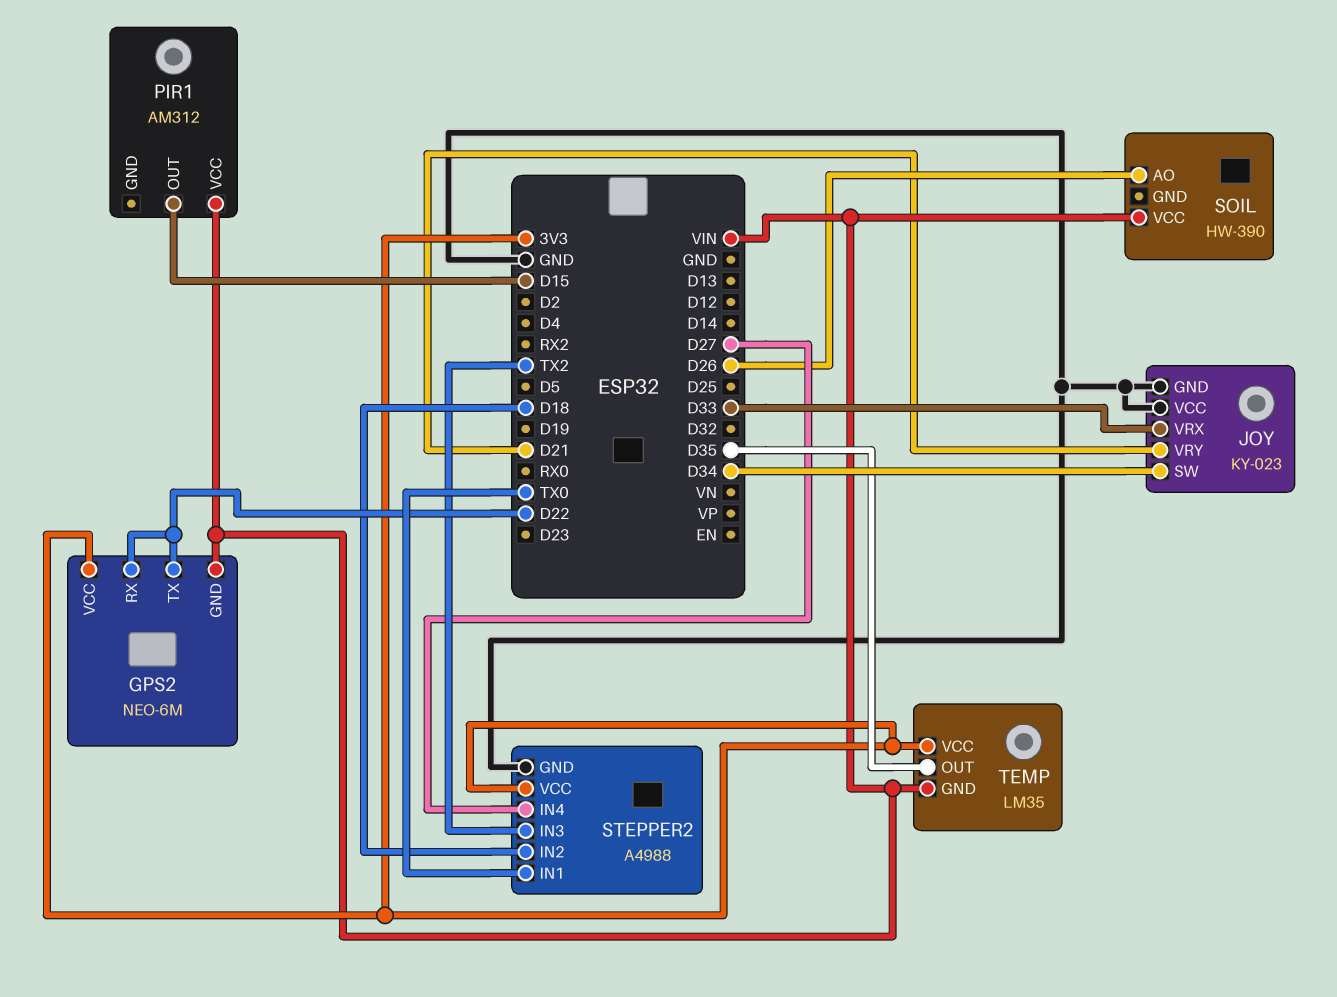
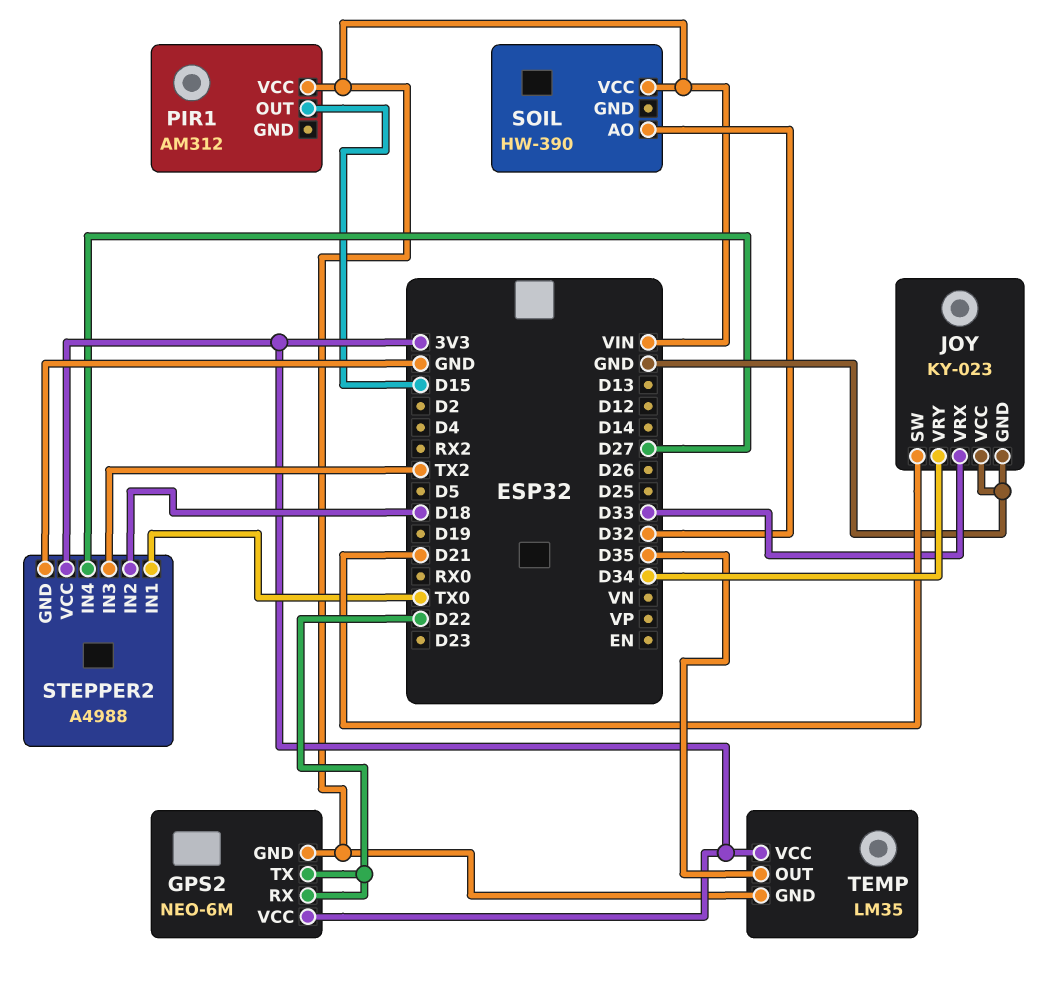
JOY pin SW: D34 -> D21
JOY pin VRY: D21 -> D34
SOIL pin AO: D26 -> D32

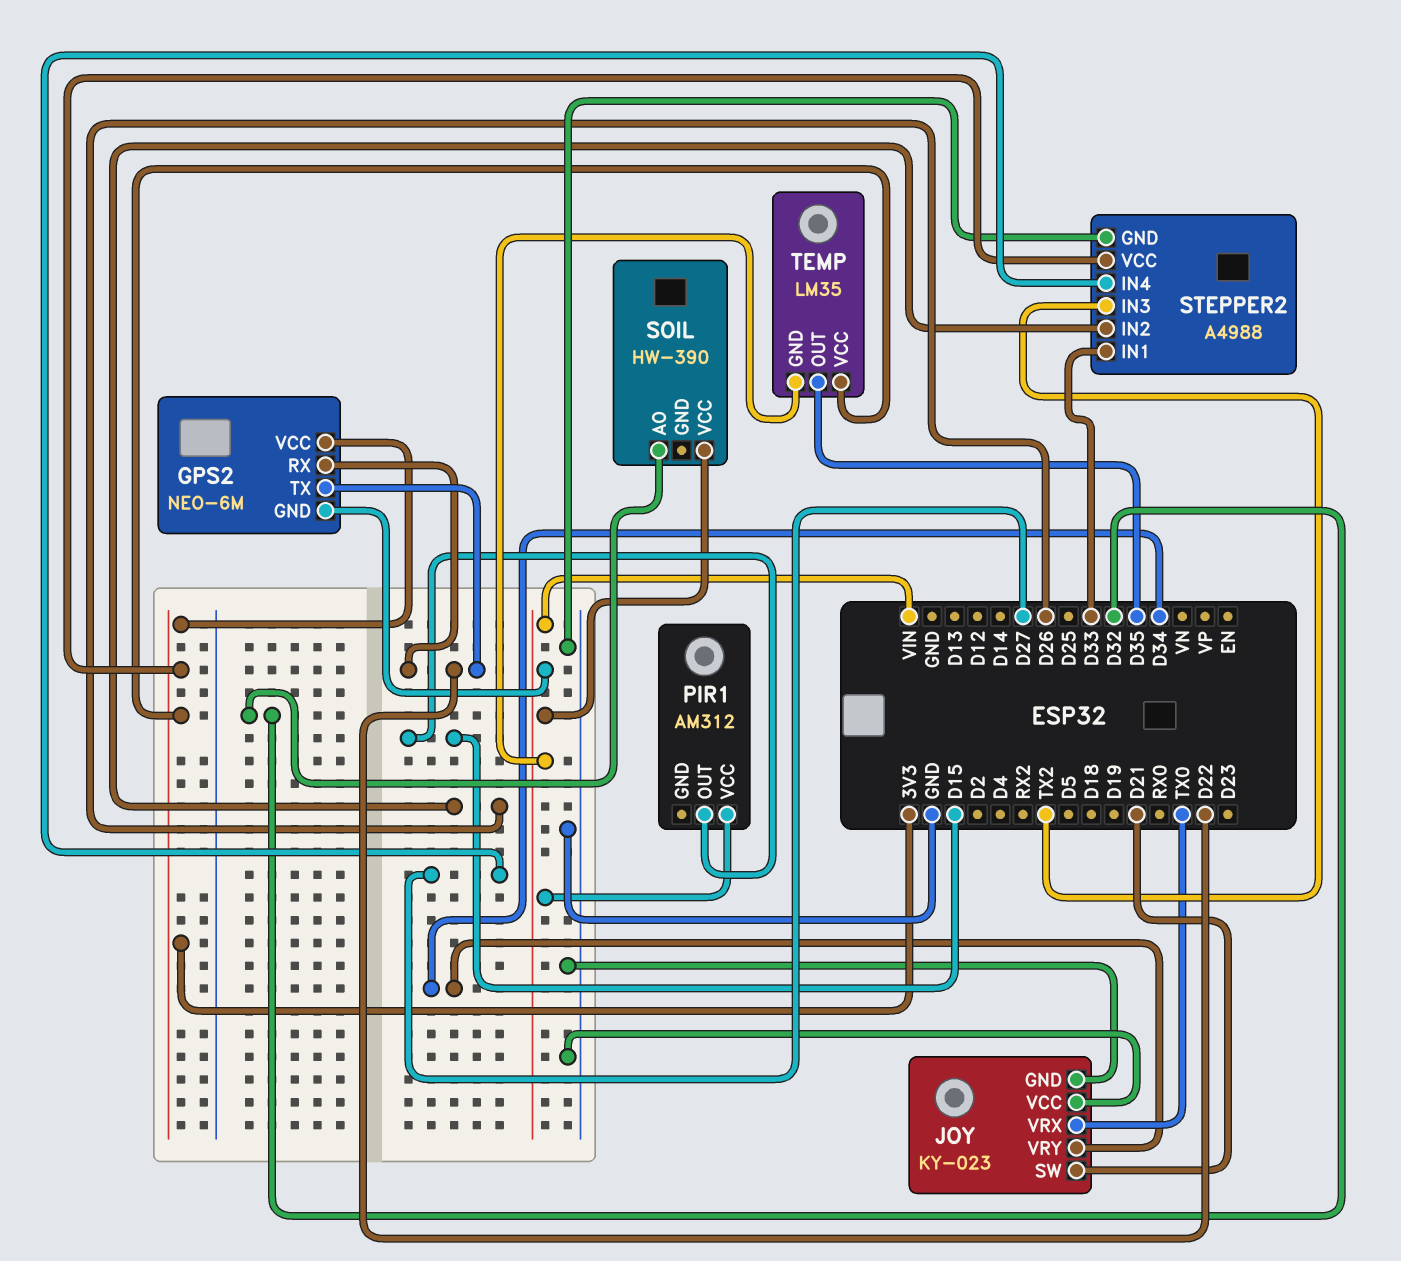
JOY pin VRX: D33 -> TX0
STEPPER2 pin IN1: TX0 -> D33
STEPPER2 pin IN2: D18 -> D26

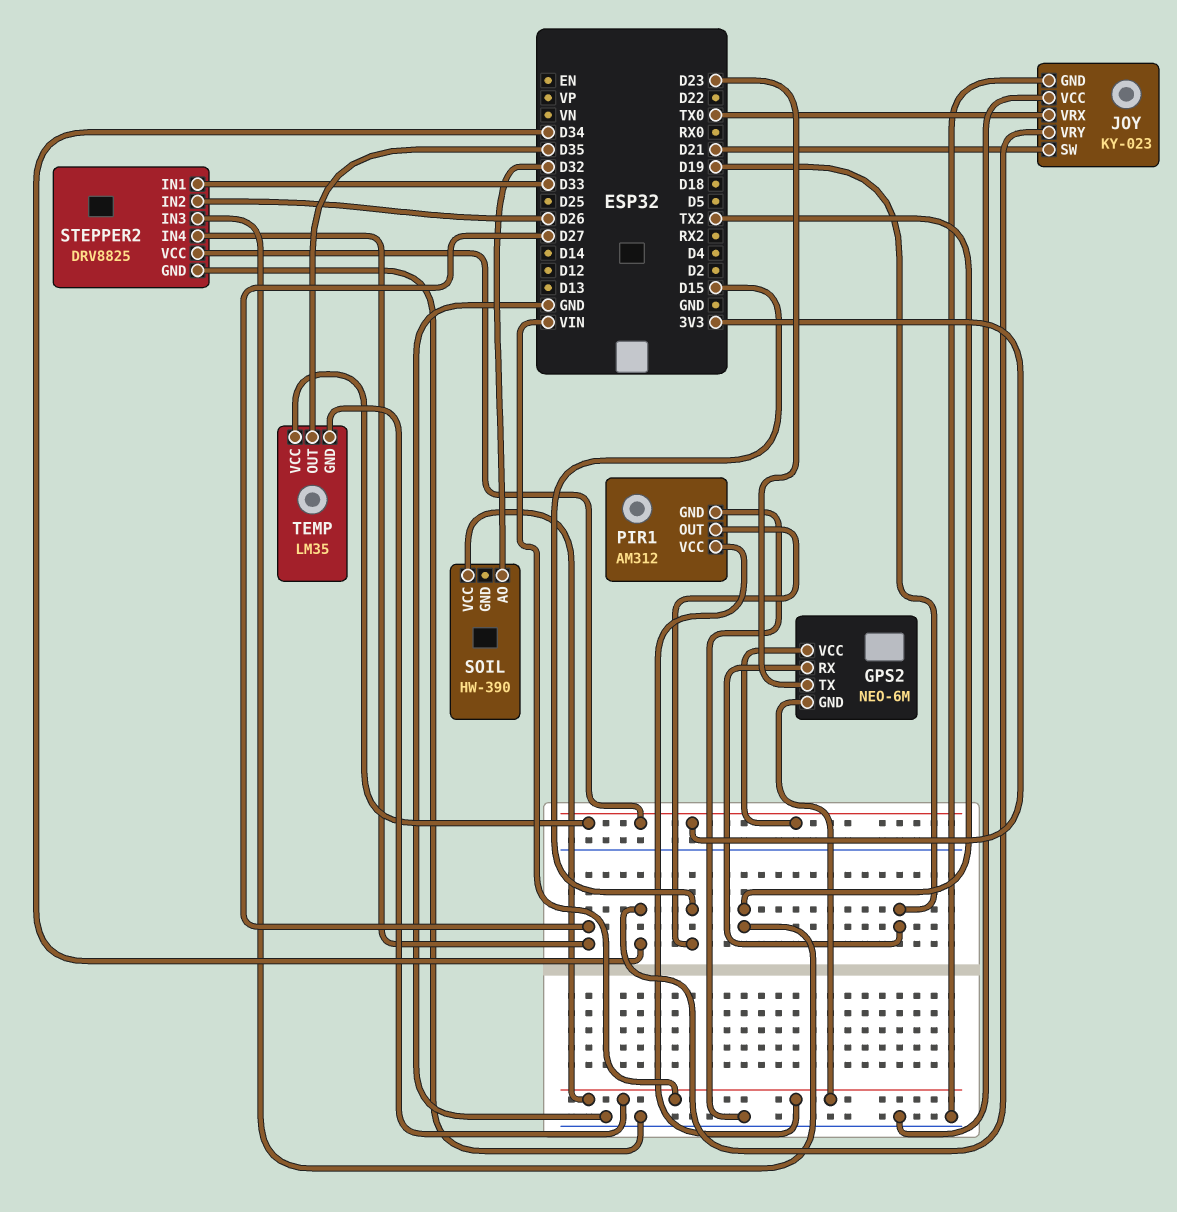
GPS2 pin RX: D22 -> D19
GPS2 pin TX: D22 -> D23
PIR1 pin GND: none -> GND
STEPPER2: A4988 -> DRV8825

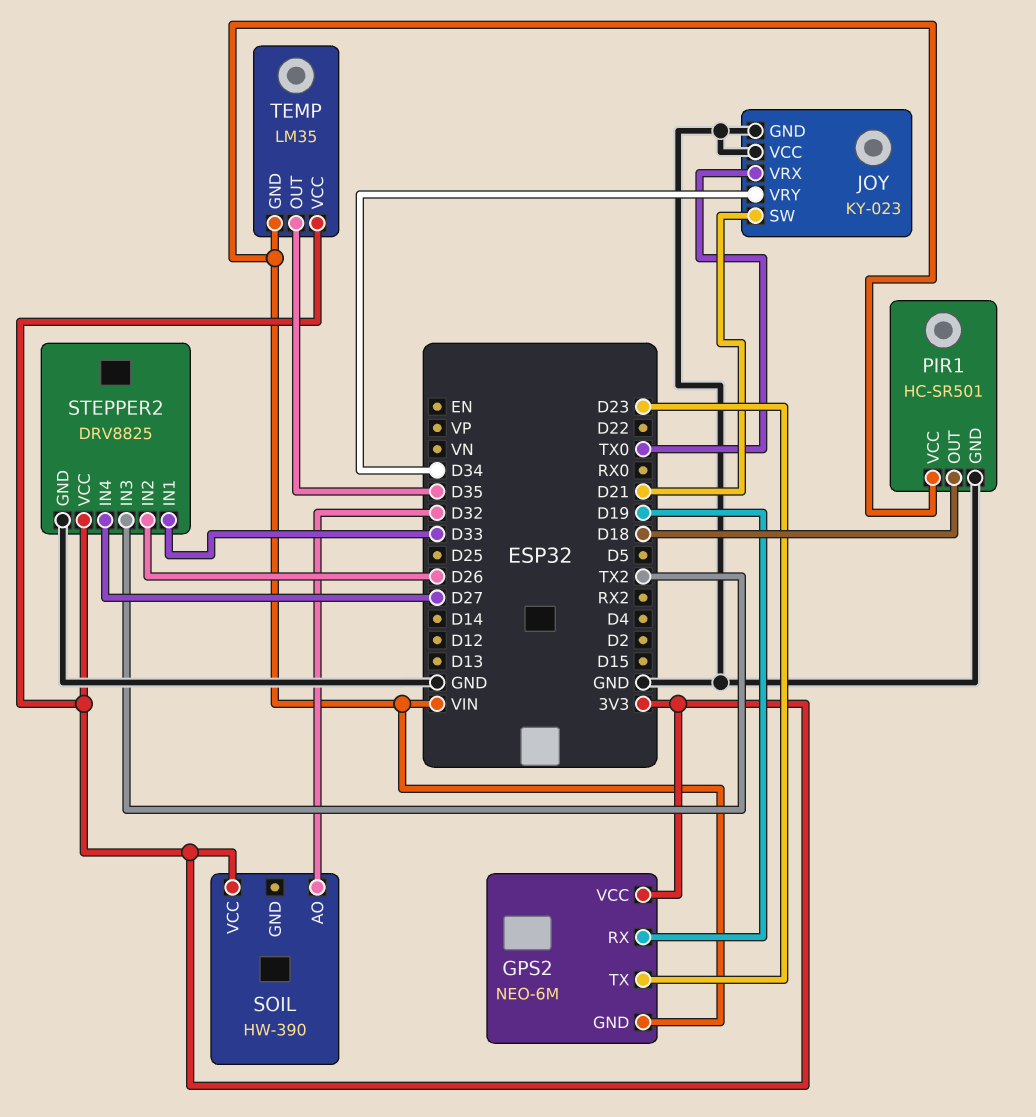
PIR1: AM312 -> HC-SR501
PIR1 pin OUT: D15 -> D18
SOIL pin VCC: VIN -> 3V3

